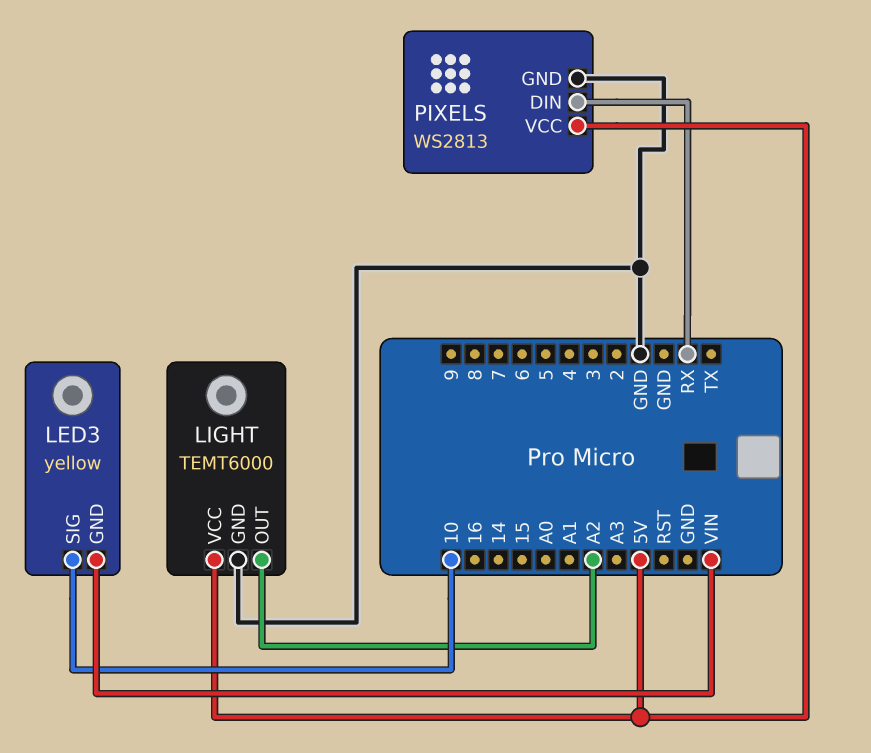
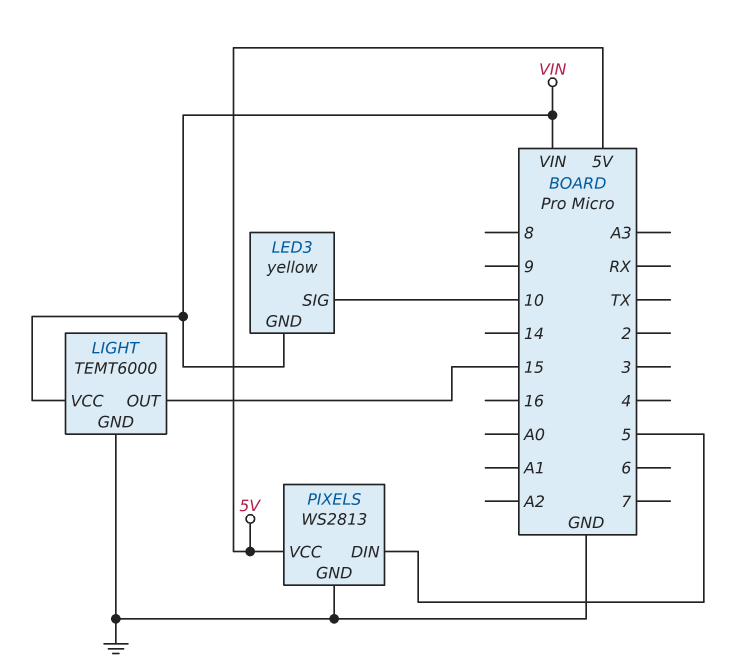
LIGHT pin OUT: A2 -> 15
LIGHT pin VCC: 5V -> VIN
PIXELS pin DIN: RX -> 5

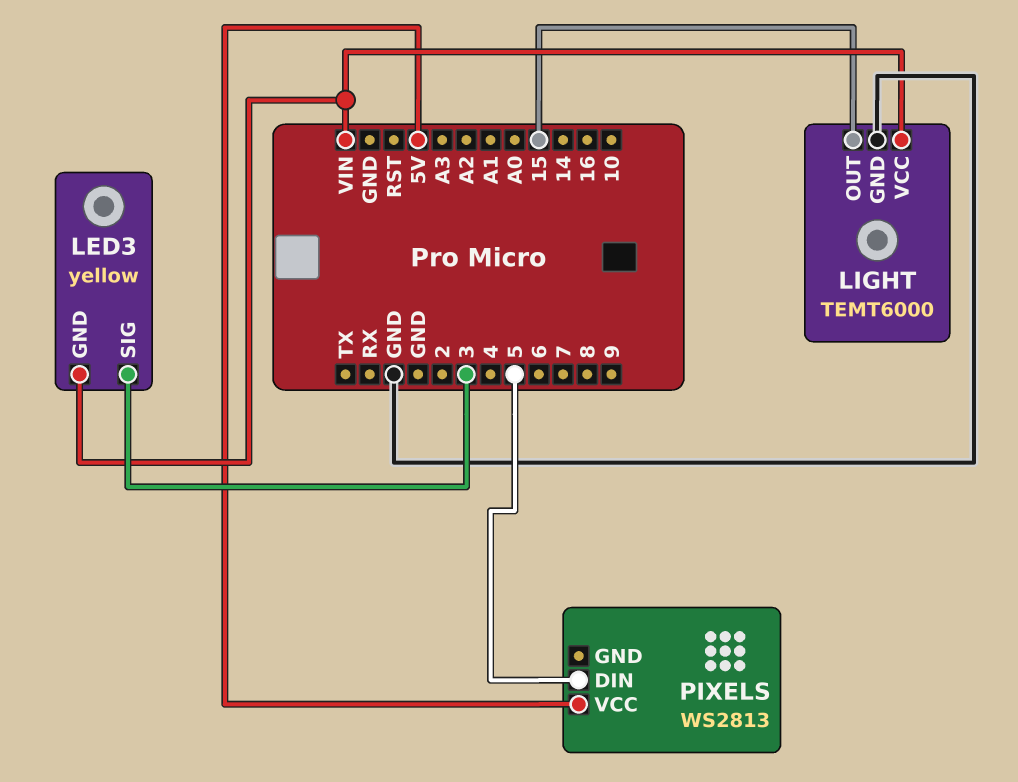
LED3 pin SIG: 10 -> 3
PIXELS pin GND: GND -> none

